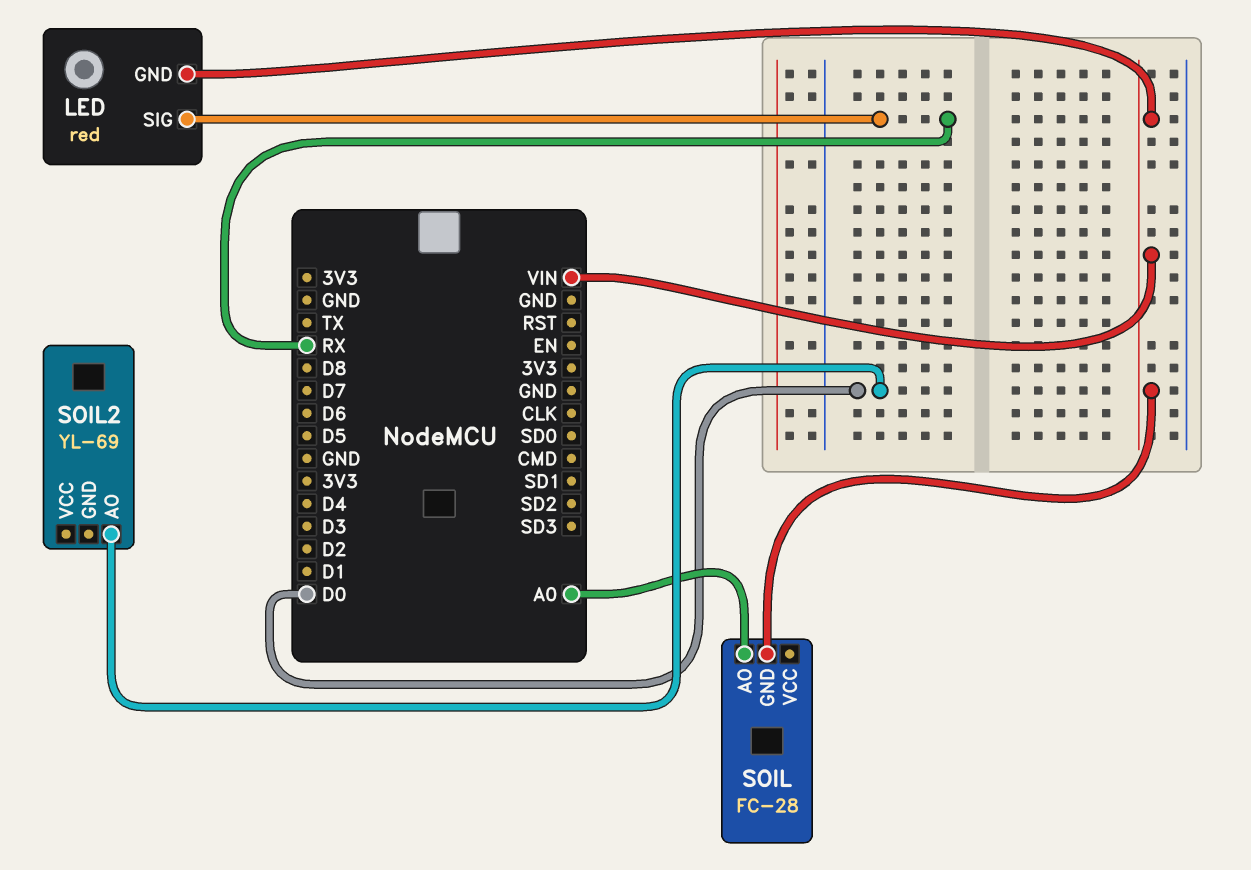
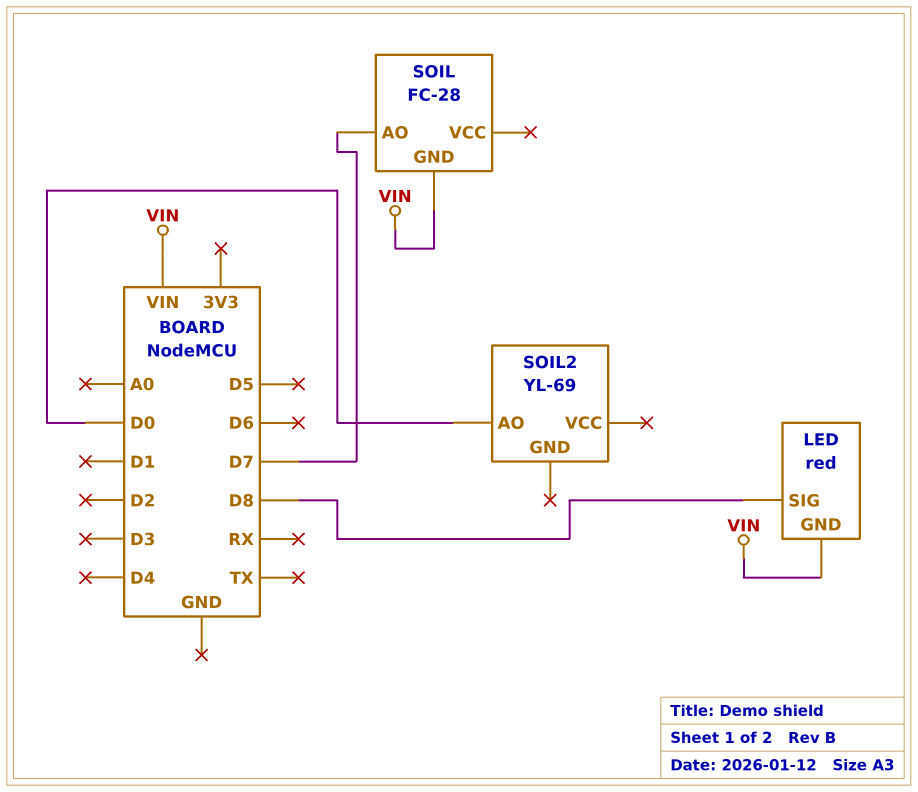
LED pin SIG: RX -> D8
SOIL pin AO: A0 -> D7

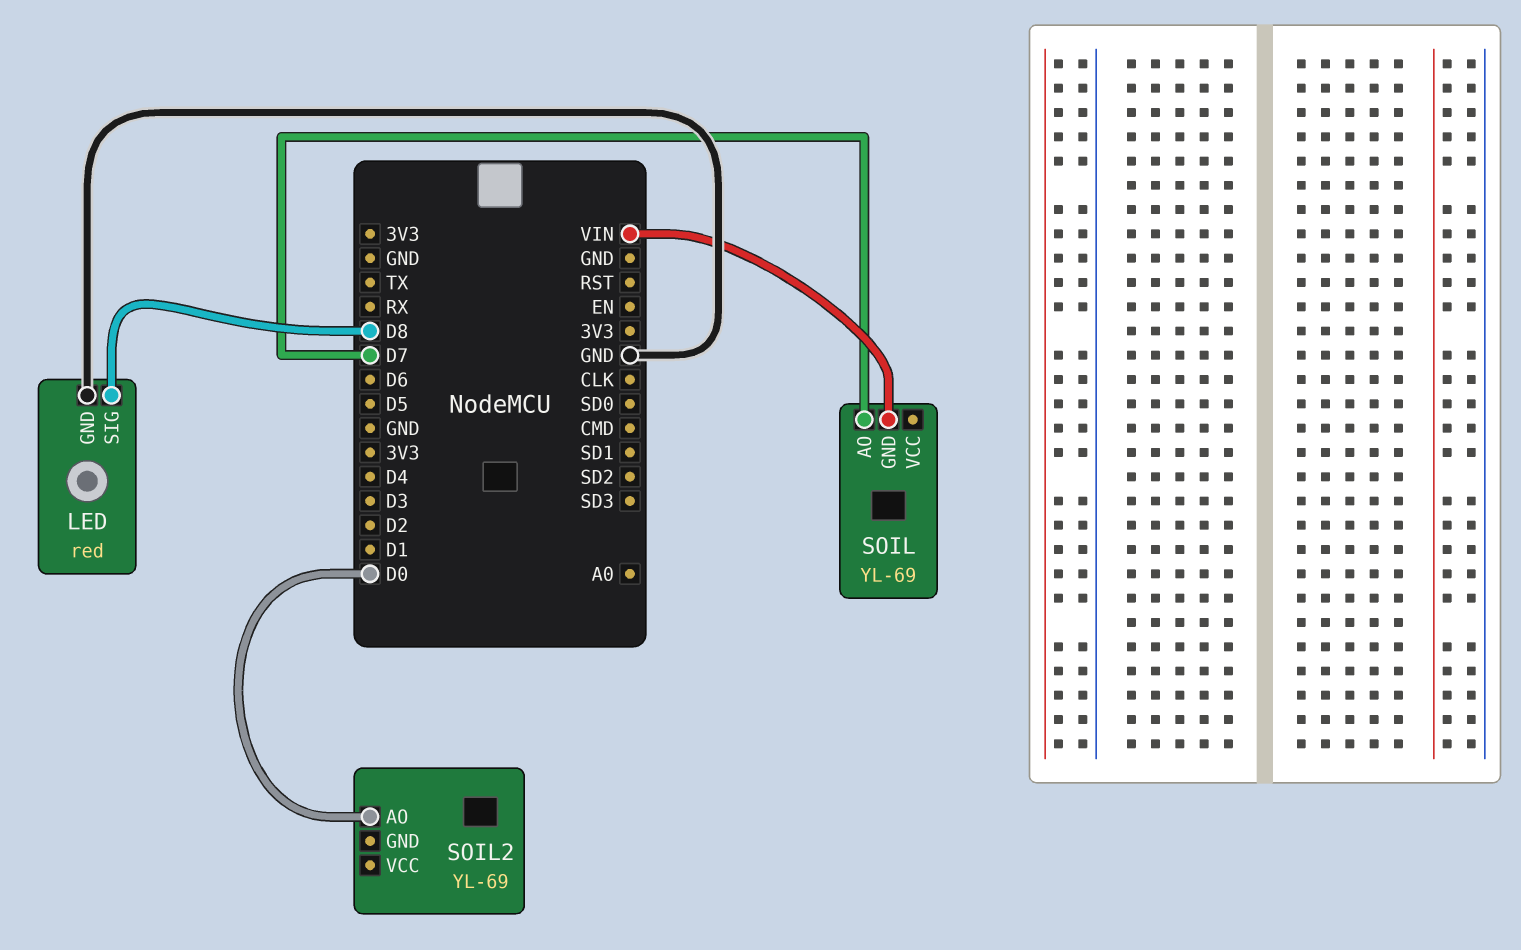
LED pin GND: VIN -> GND
SOIL: FC-28 -> YL-69

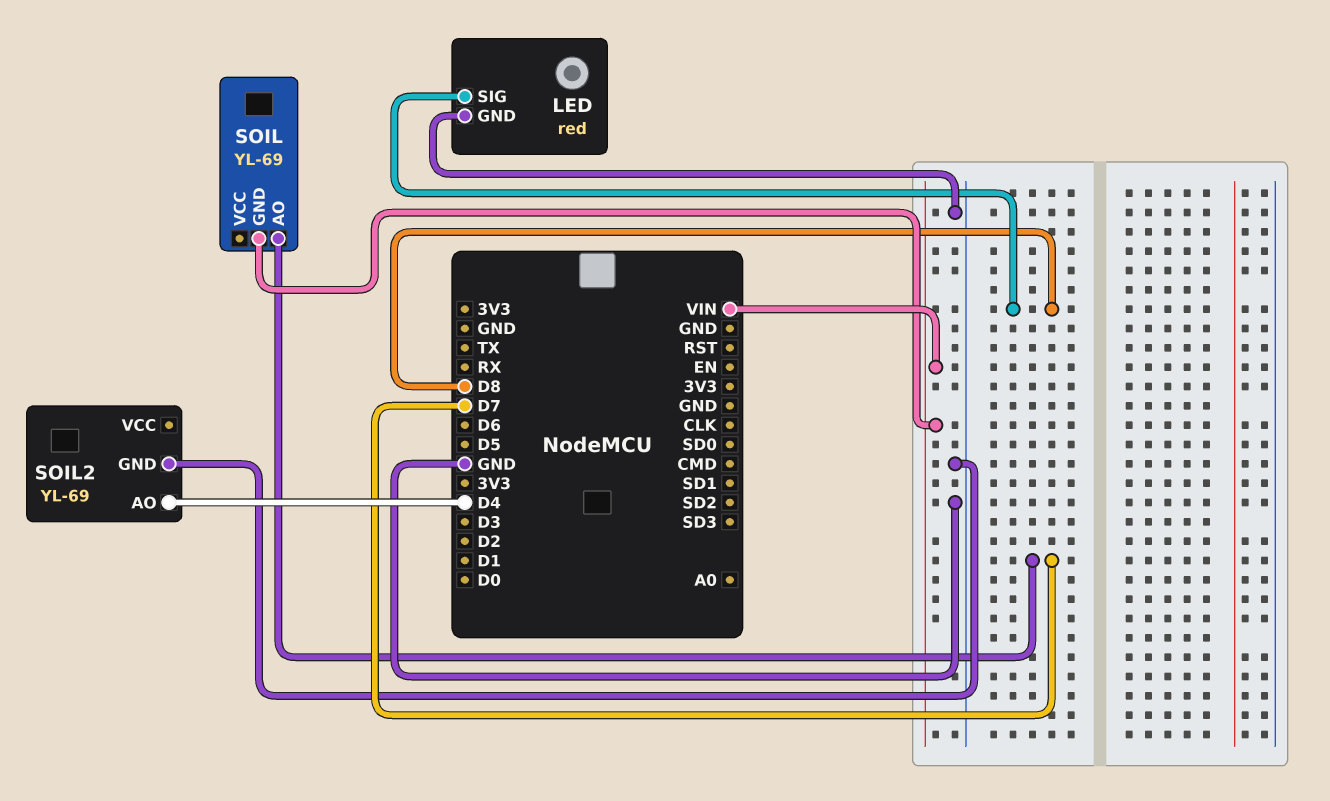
SOIL2 pin AO: D0 -> D4
SOIL2 pin GND: none -> GND

